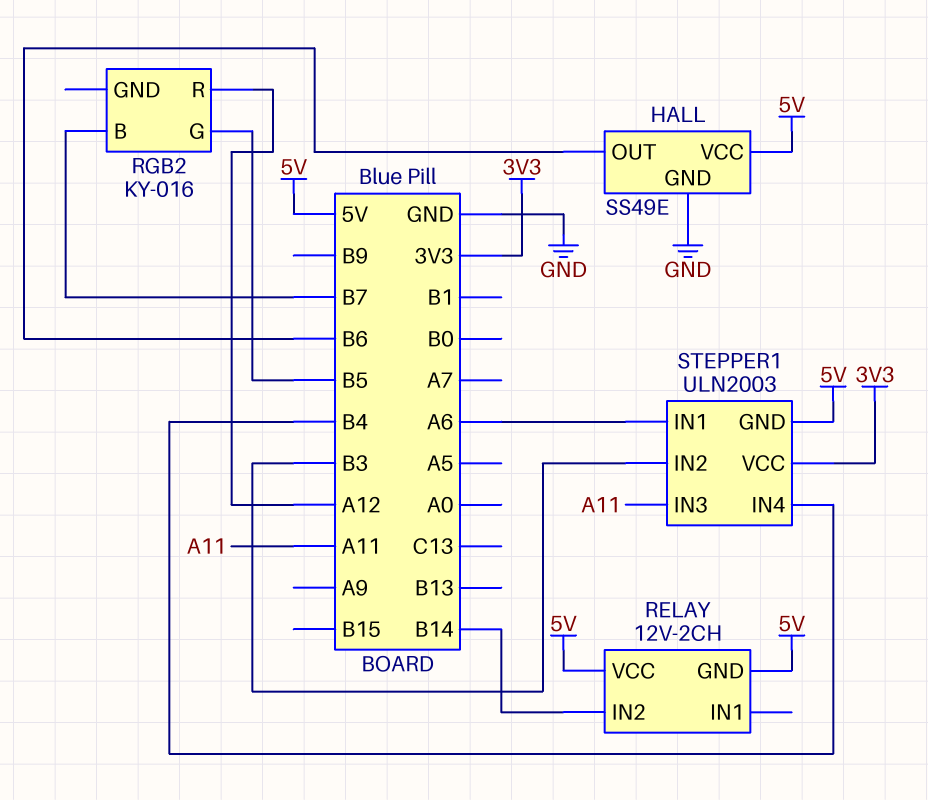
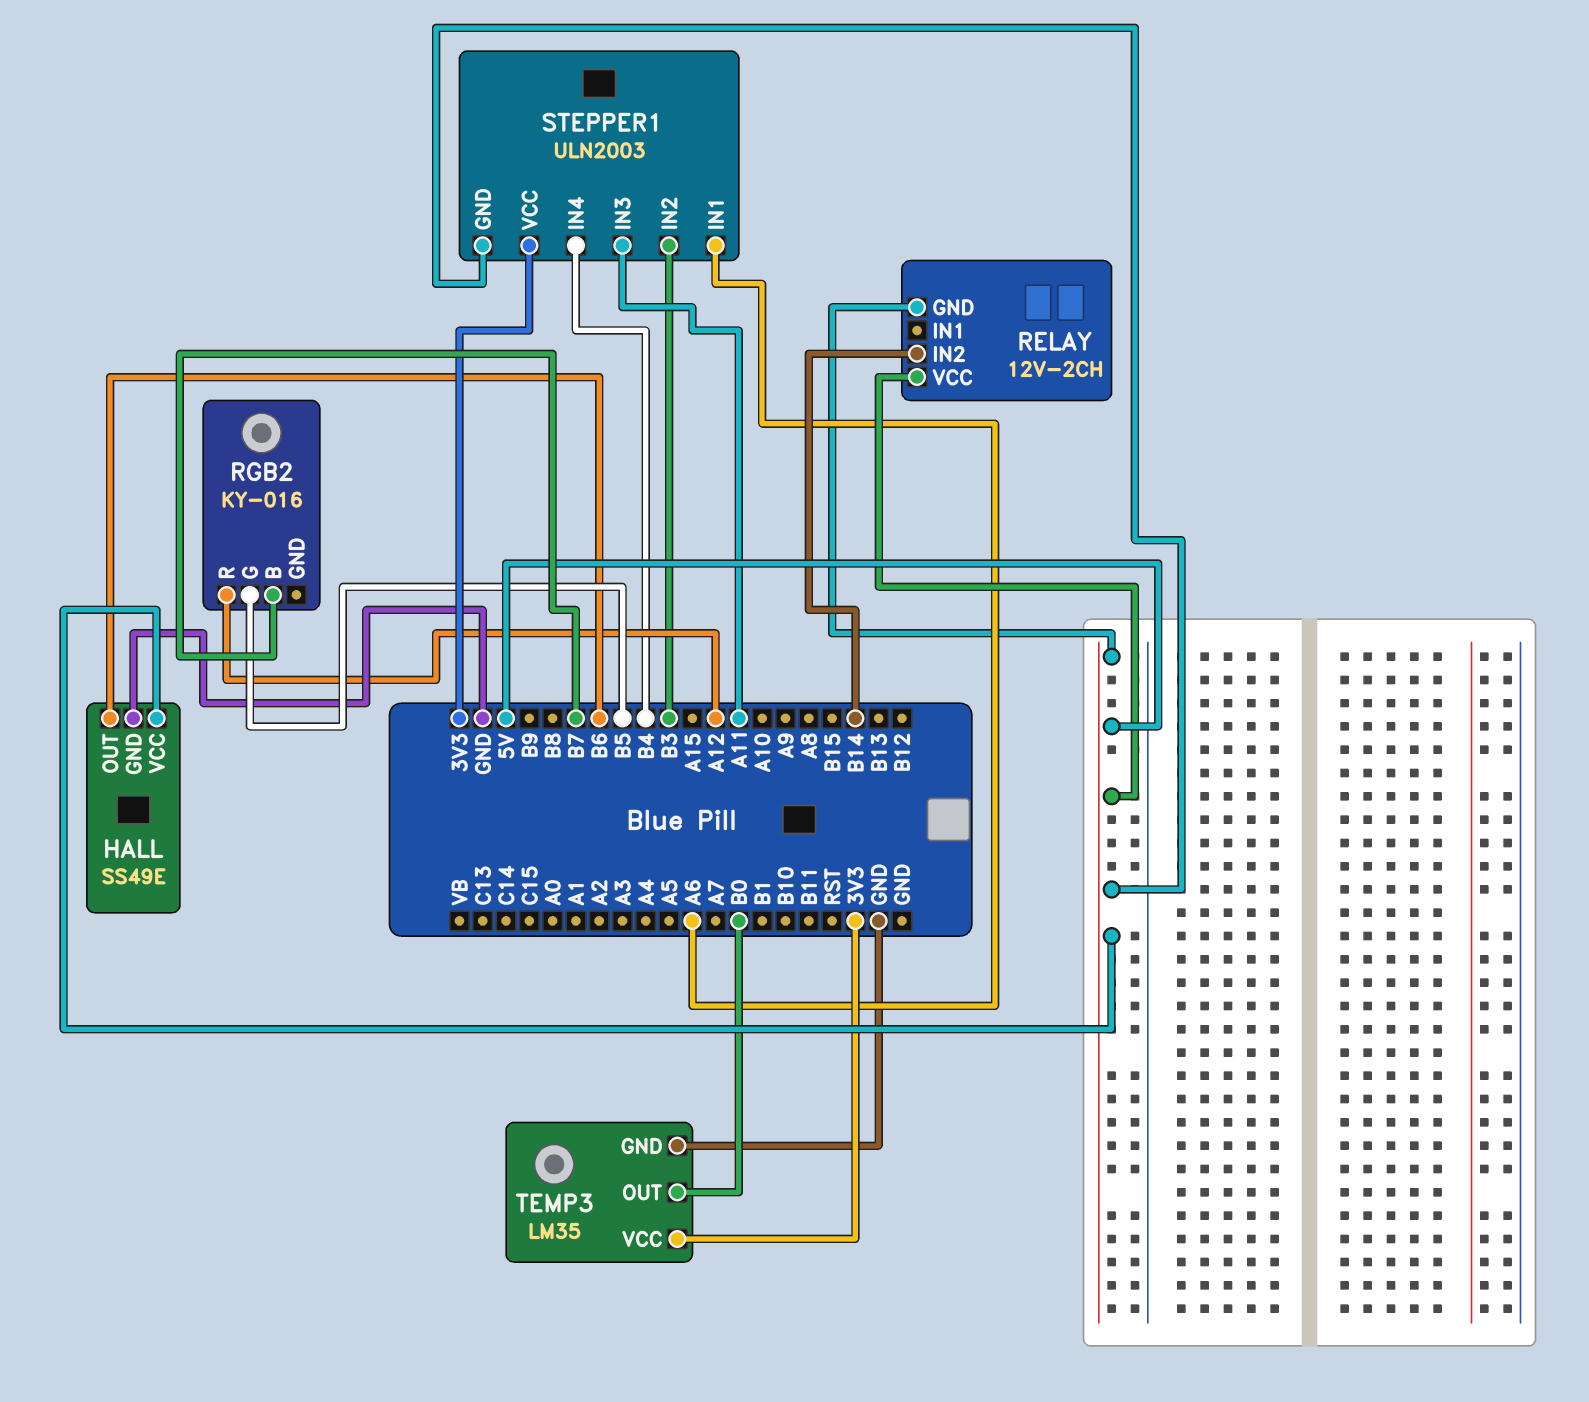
TEMP3: none -> LM35
TEMP3 pin GND: none -> GND
TEMP3 pin OUT: none -> B0
TEMP3 pin VCC: none -> 3V3

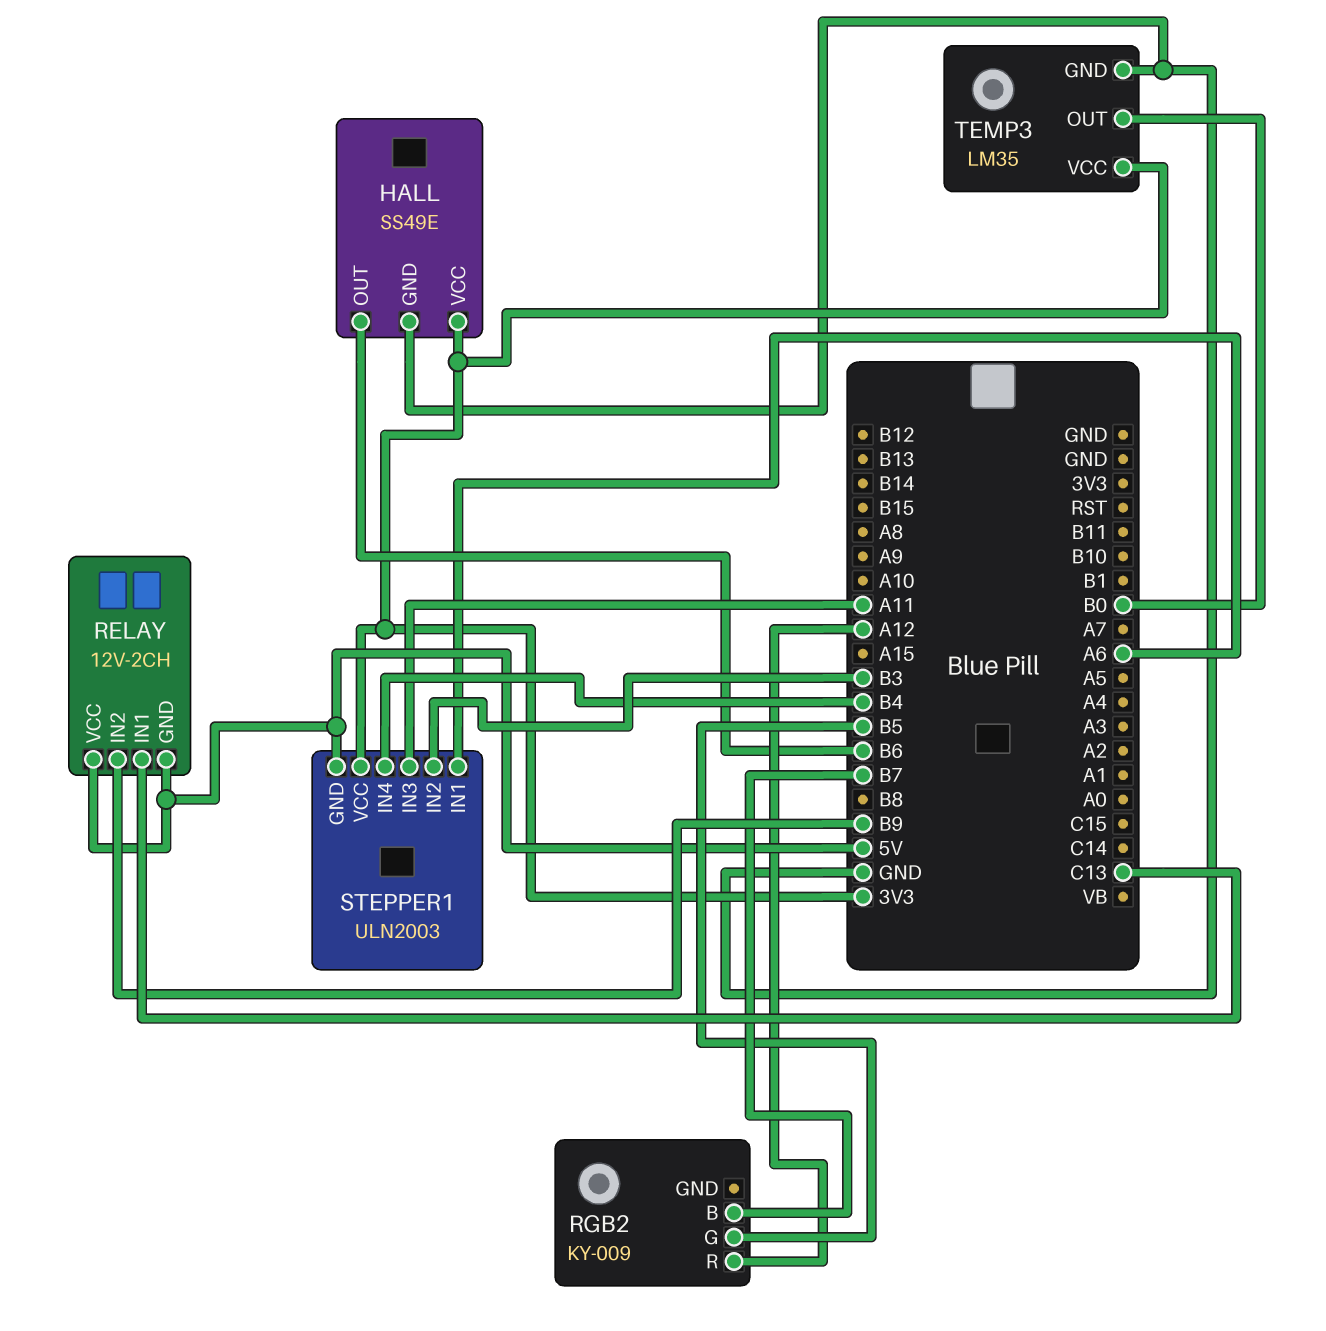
HALL pin VCC: 5V -> 3V3
RELAY pin IN1: none -> C13
RELAY pin IN2: B14 -> B9
RGB2: KY-016 -> KY-009

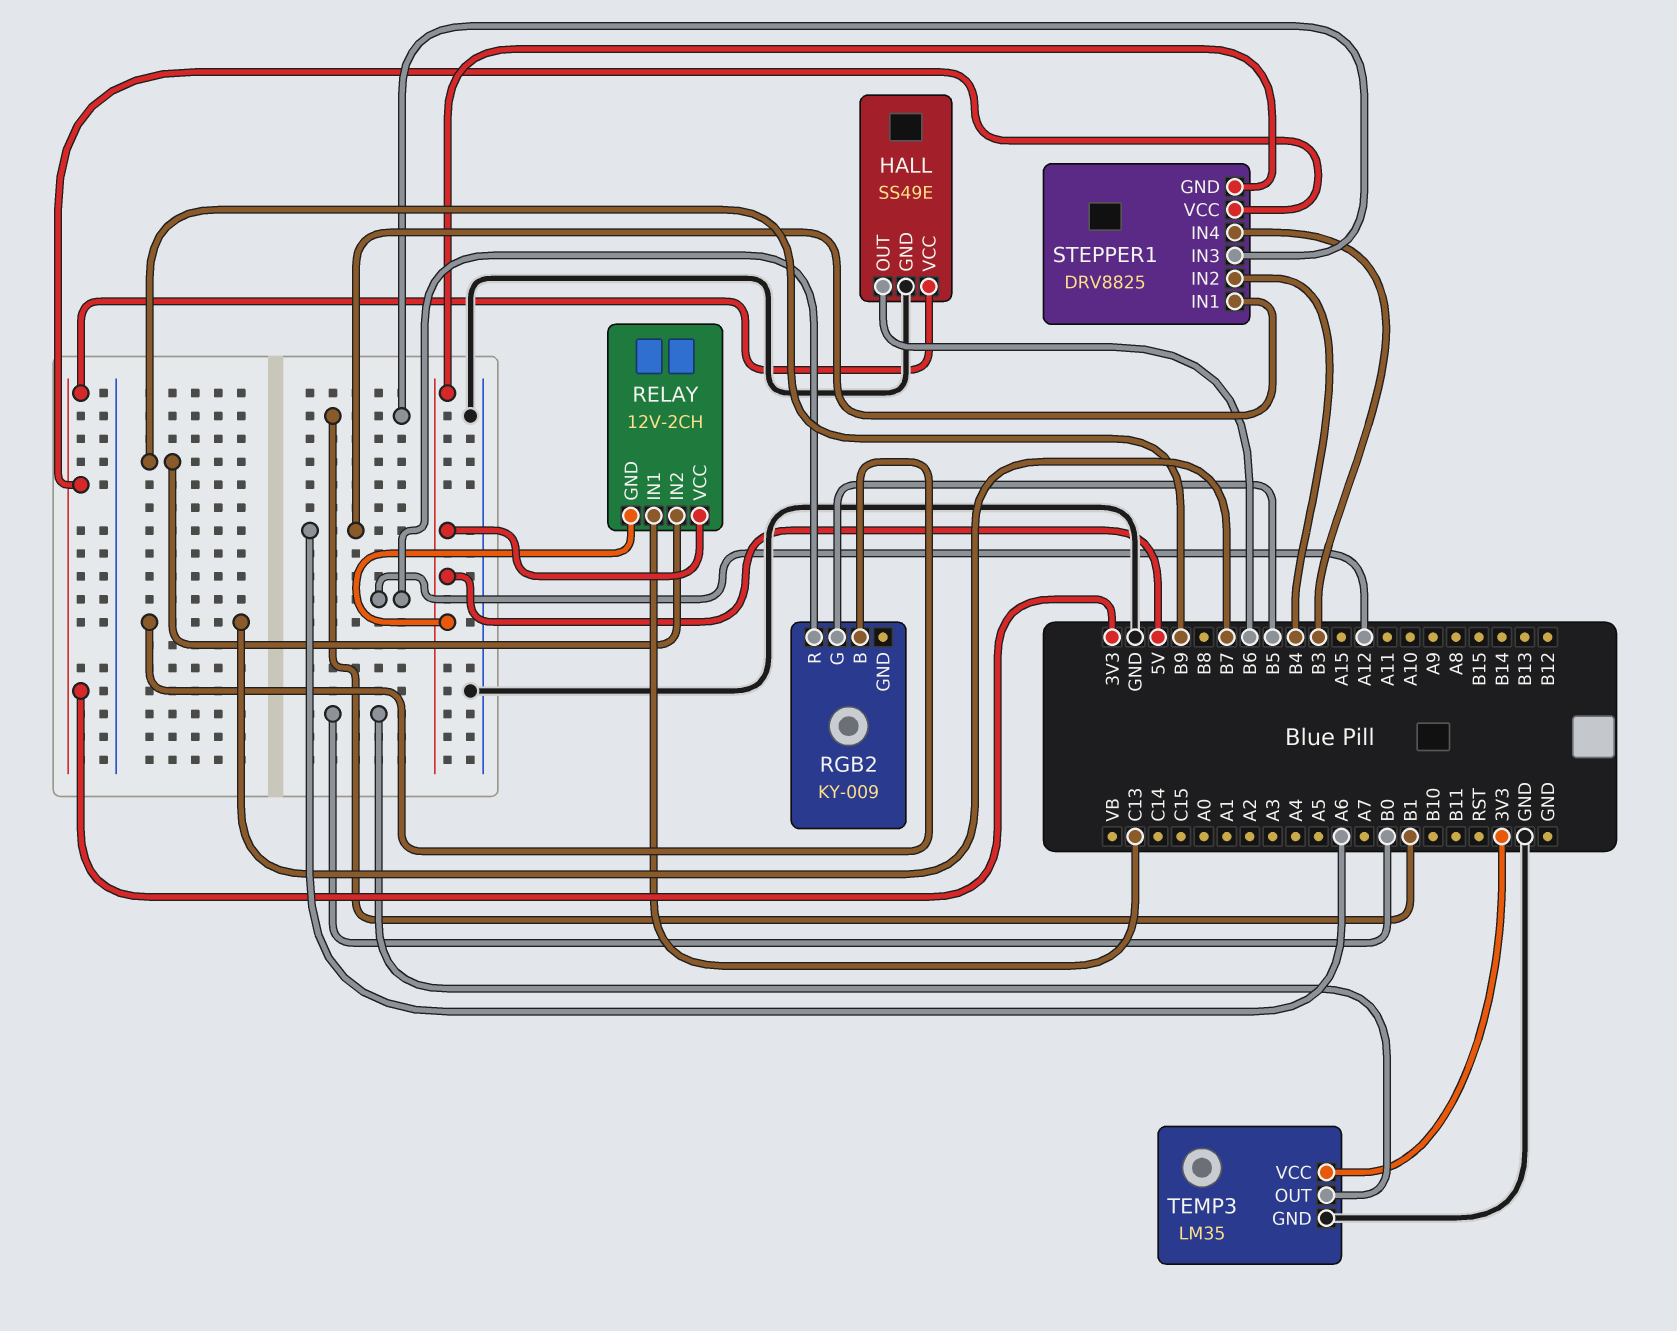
STEPPER1: ULN2003 -> DRV8825
STEPPER1 pin IN2: B3 -> B4
STEPPER1 pin IN3: A11 -> B1
STEPPER1 pin IN4: B4 -> B3

